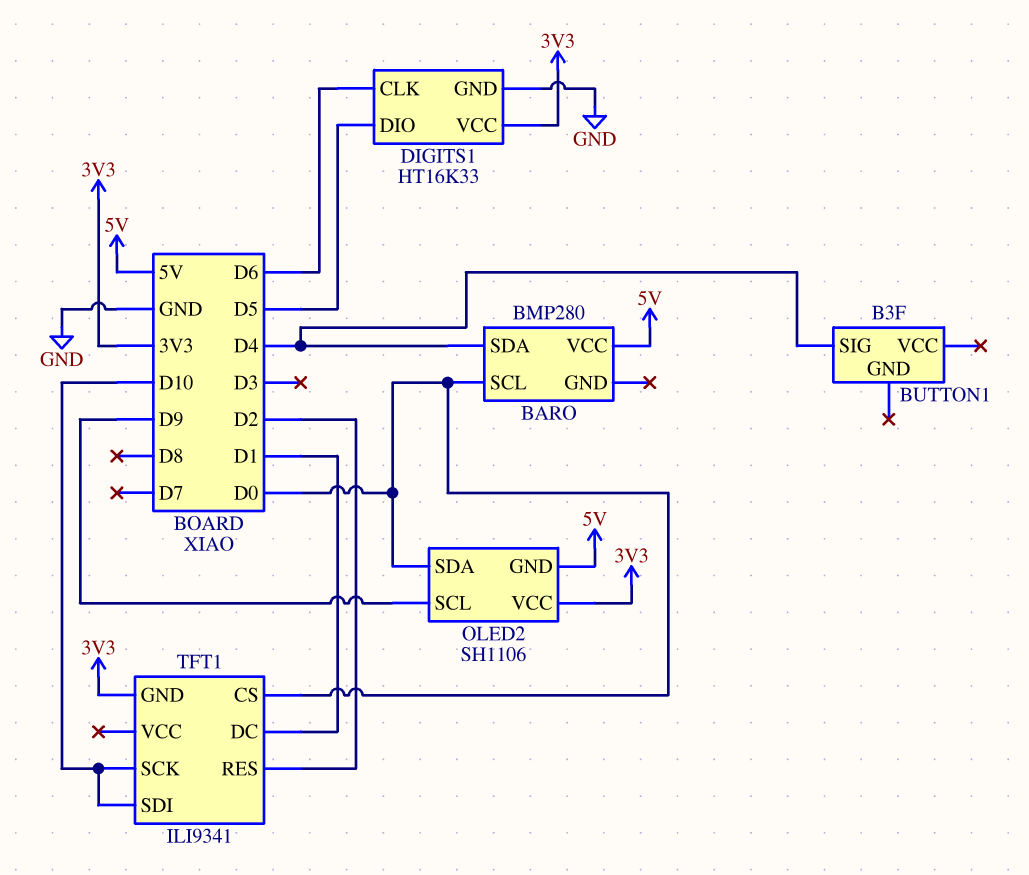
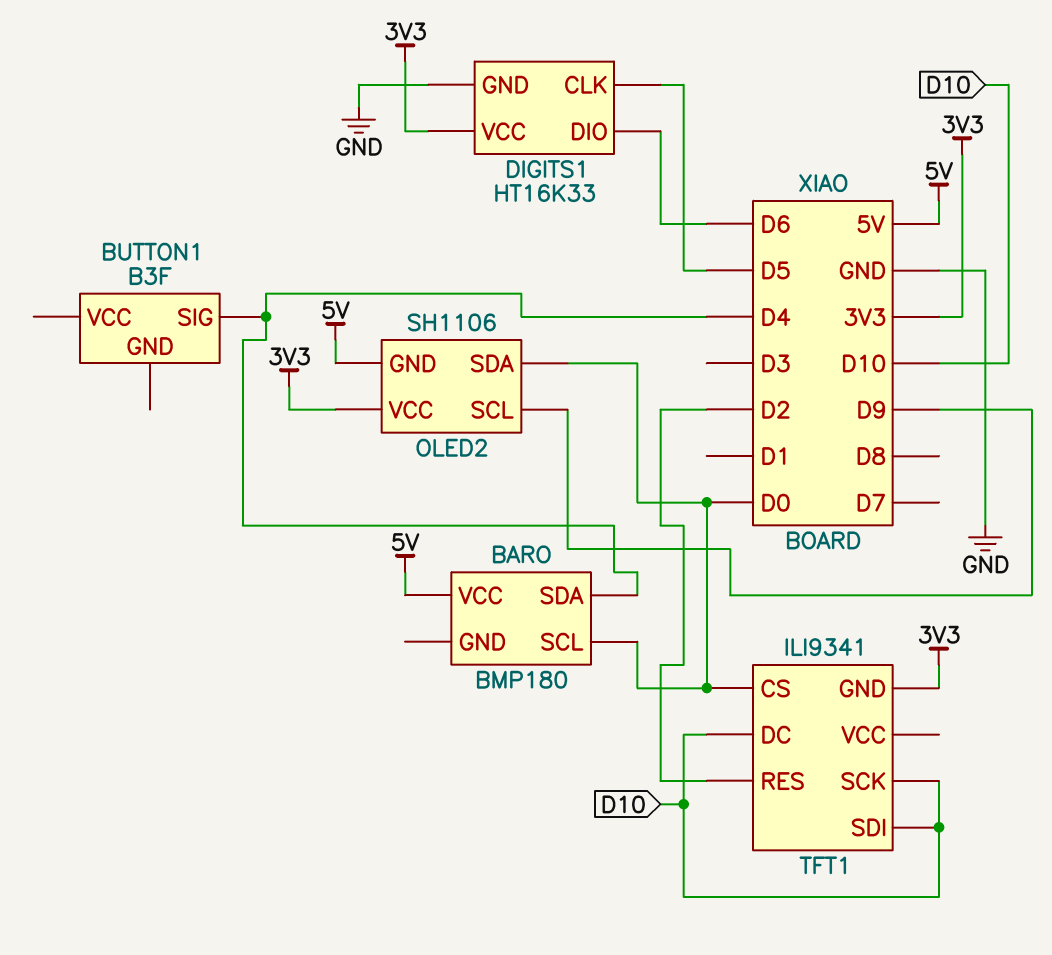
BARO: BMP280 -> BMP180
DIGITS1 pin CLK: D6 -> D5
DIGITS1 pin DIO: D5 -> D6
TFT1 pin DC: D1 -> D10

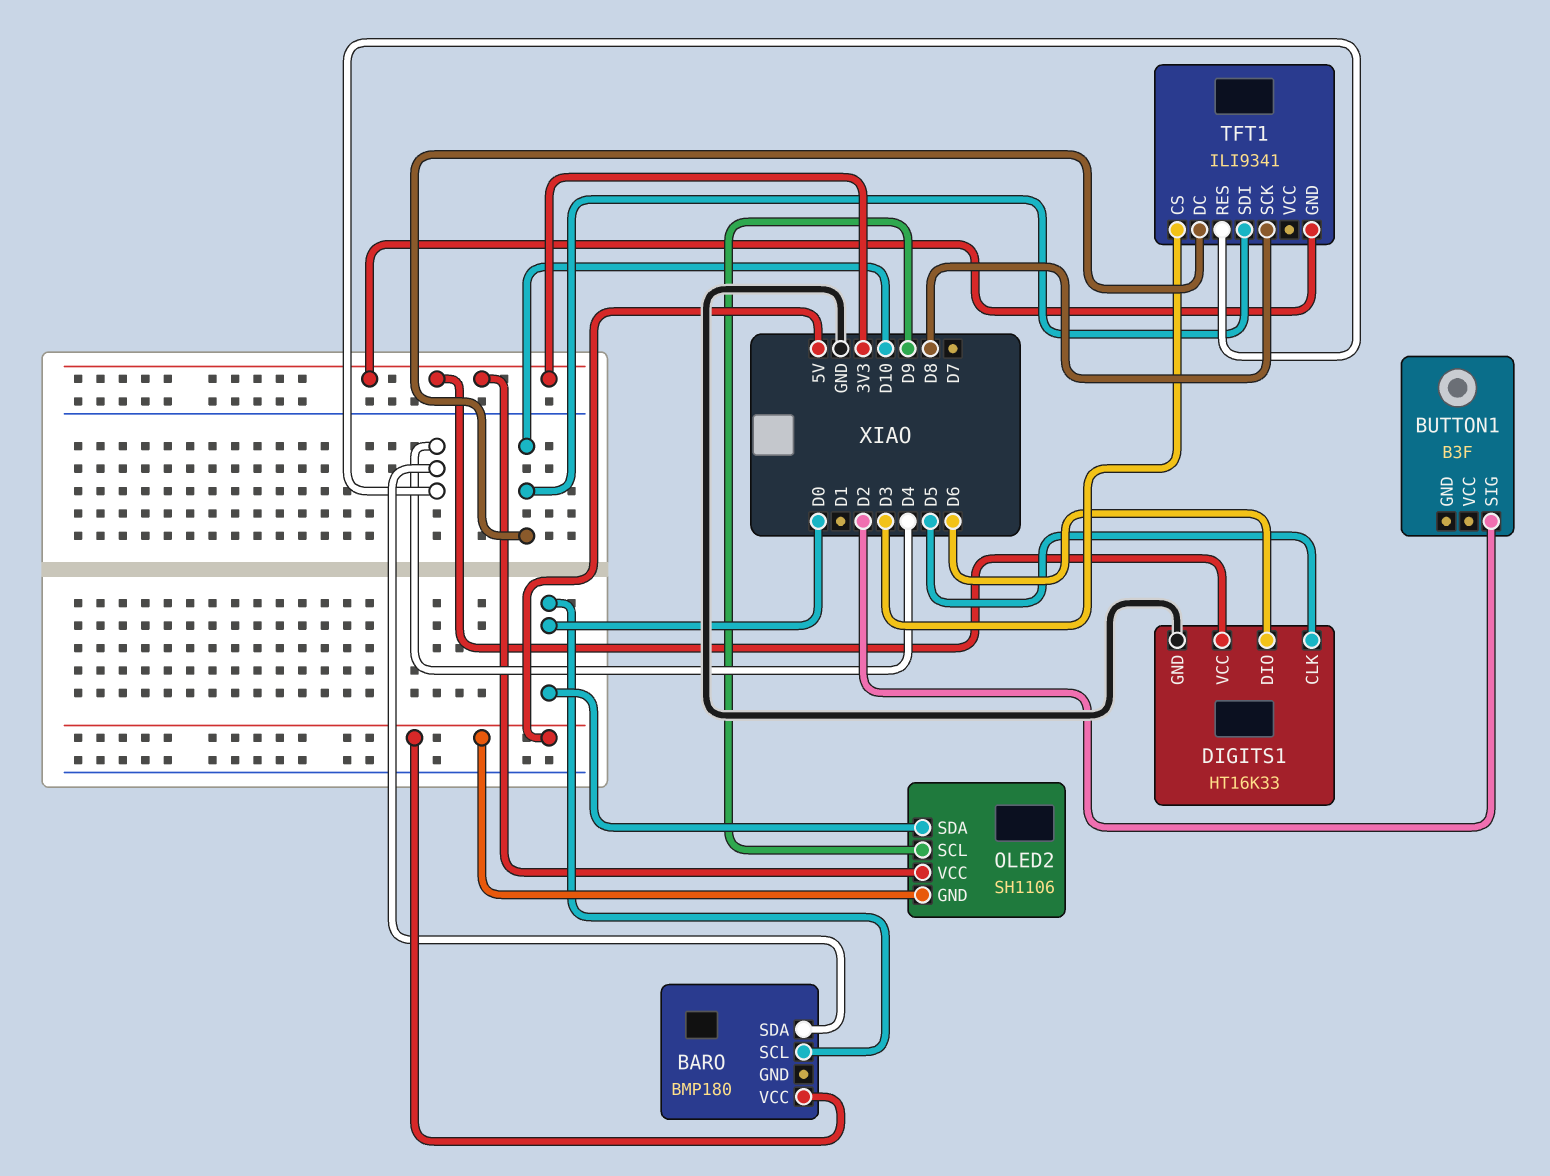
BUTTON1 pin SIG: D4 -> D2
TFT1 pin CS: D0 -> D3
TFT1 pin RES: D2 -> D4
TFT1 pin SCK: D10 -> D8

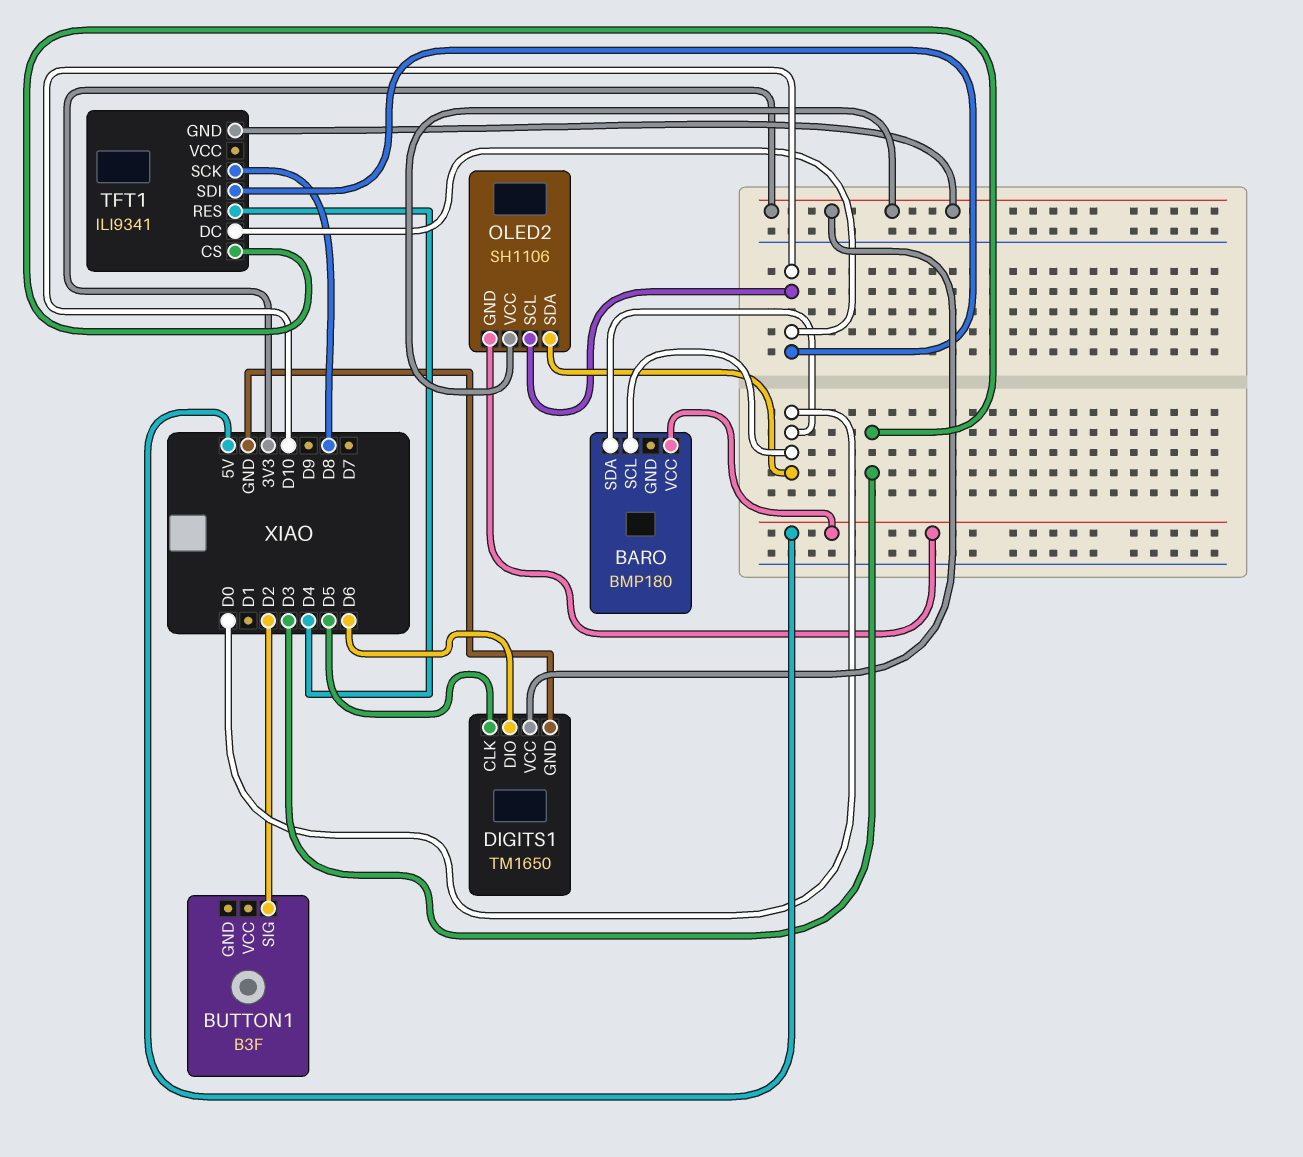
BARO pin SDA: D4 -> D0
DIGITS1: HT16K33 -> TM1650
OLED2 pin SCL: D9 -> D10

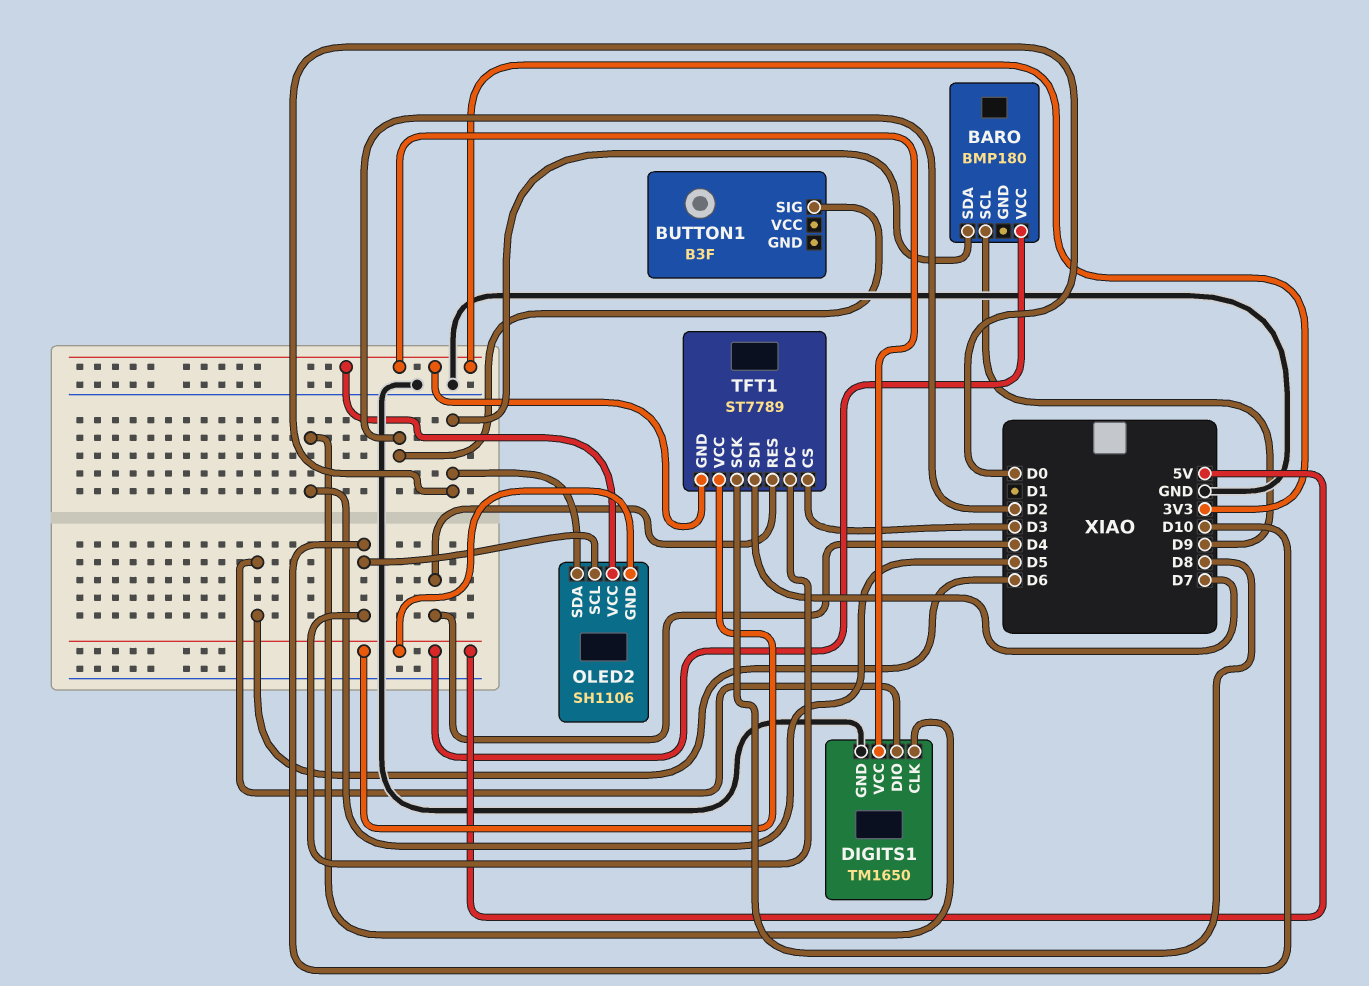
BARO pin SCL: D0 -> D9
TFT1: ILI9341 -> ST7789
TFT1 pin SDI: D10 -> D7
TFT1 pin VCC: none -> 5V

